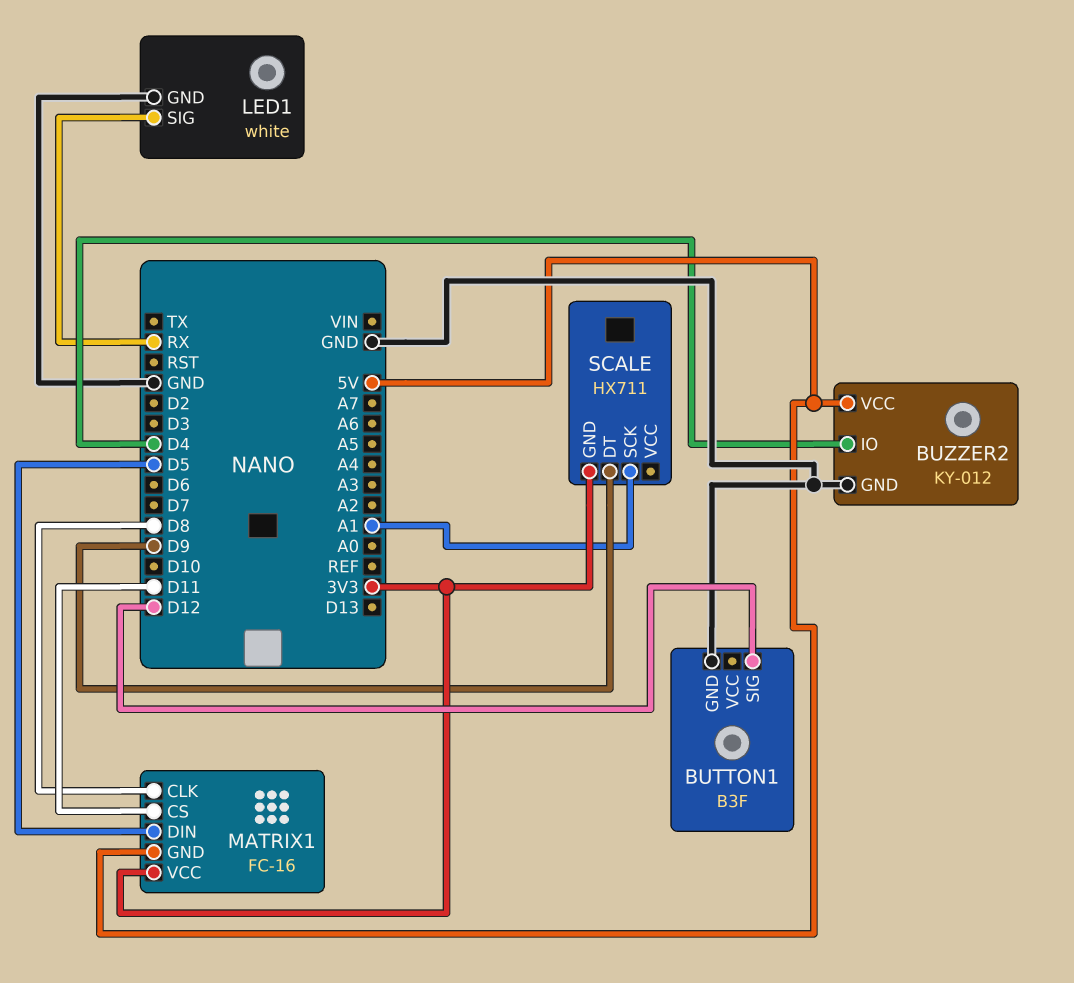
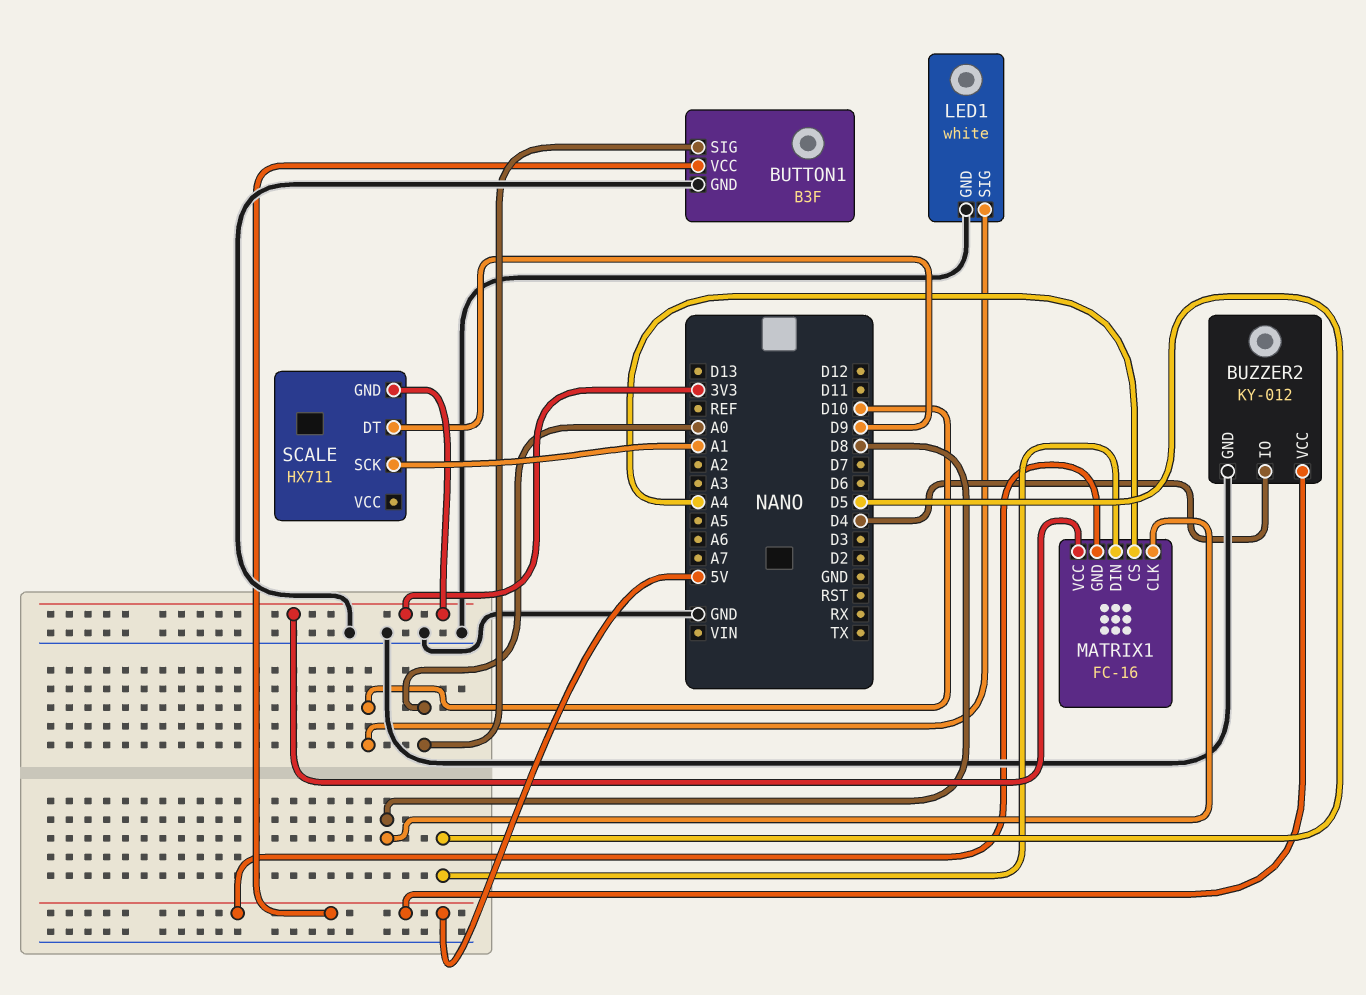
BUTTON1 pin SIG: D12 -> A0
BUTTON1 pin VCC: none -> 5V
LED1 pin SIG: RX -> D10
MATRIX1 pin CS: D11 -> A4

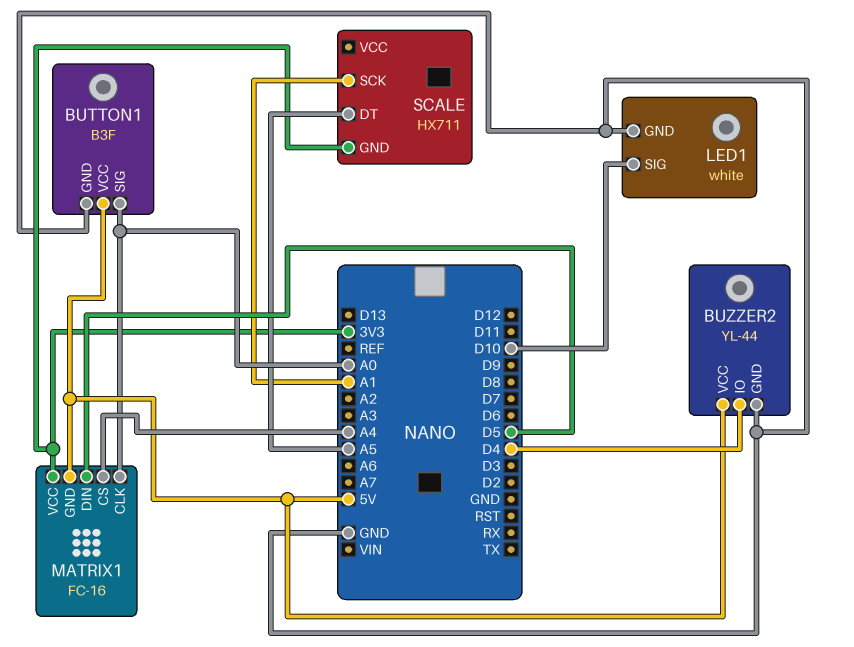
BUZZER2: KY-012 -> YL-44
MATRIX1 pin CLK: D8 -> A0
SCALE pin DT: D9 -> A5

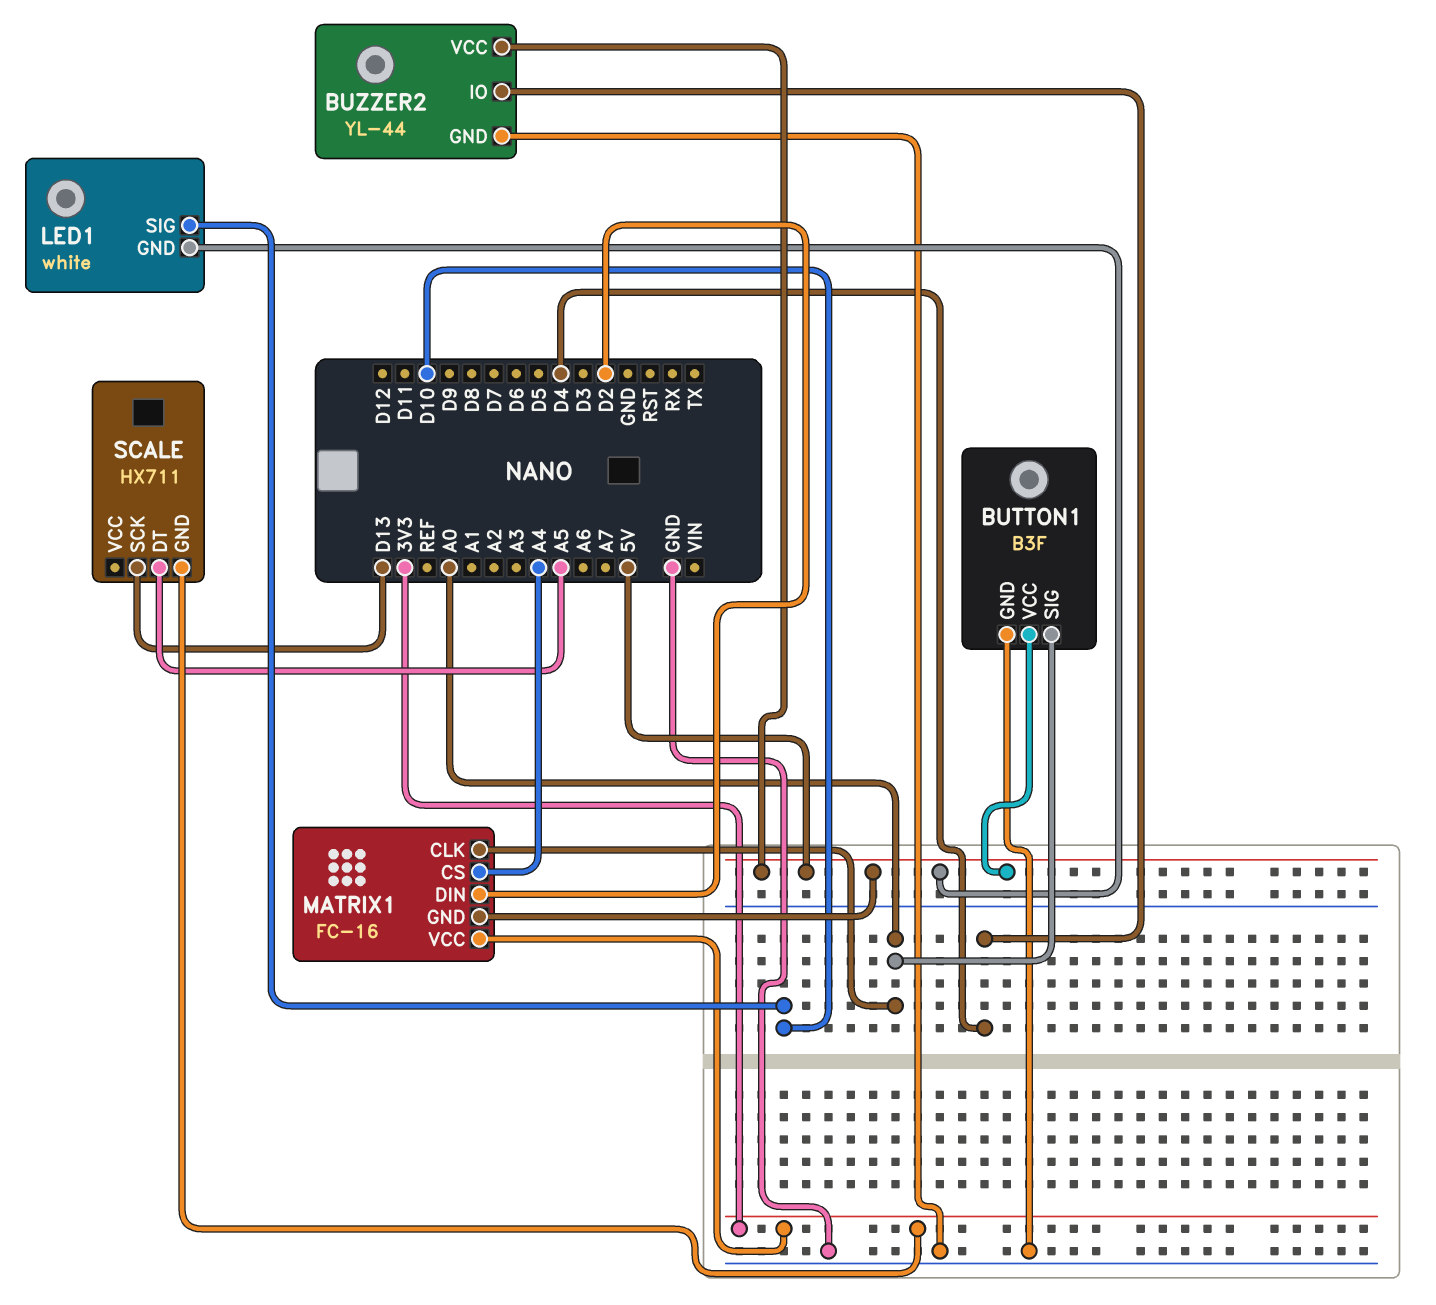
LED1 pin GND: GND -> 5V
MATRIX1 pin DIN: D5 -> D2
SCALE pin SCK: A1 -> D13

